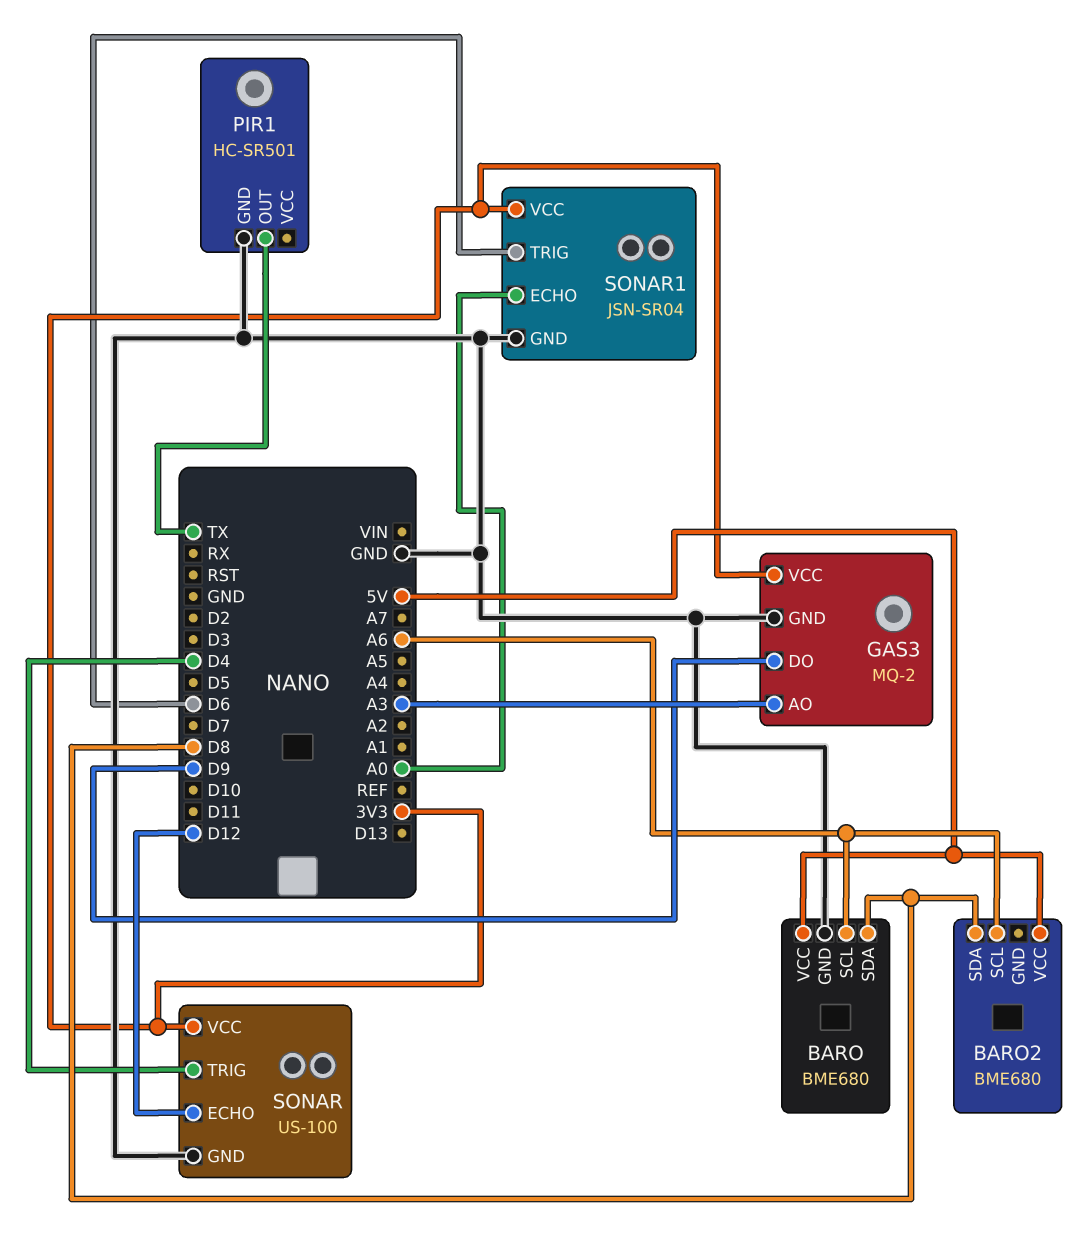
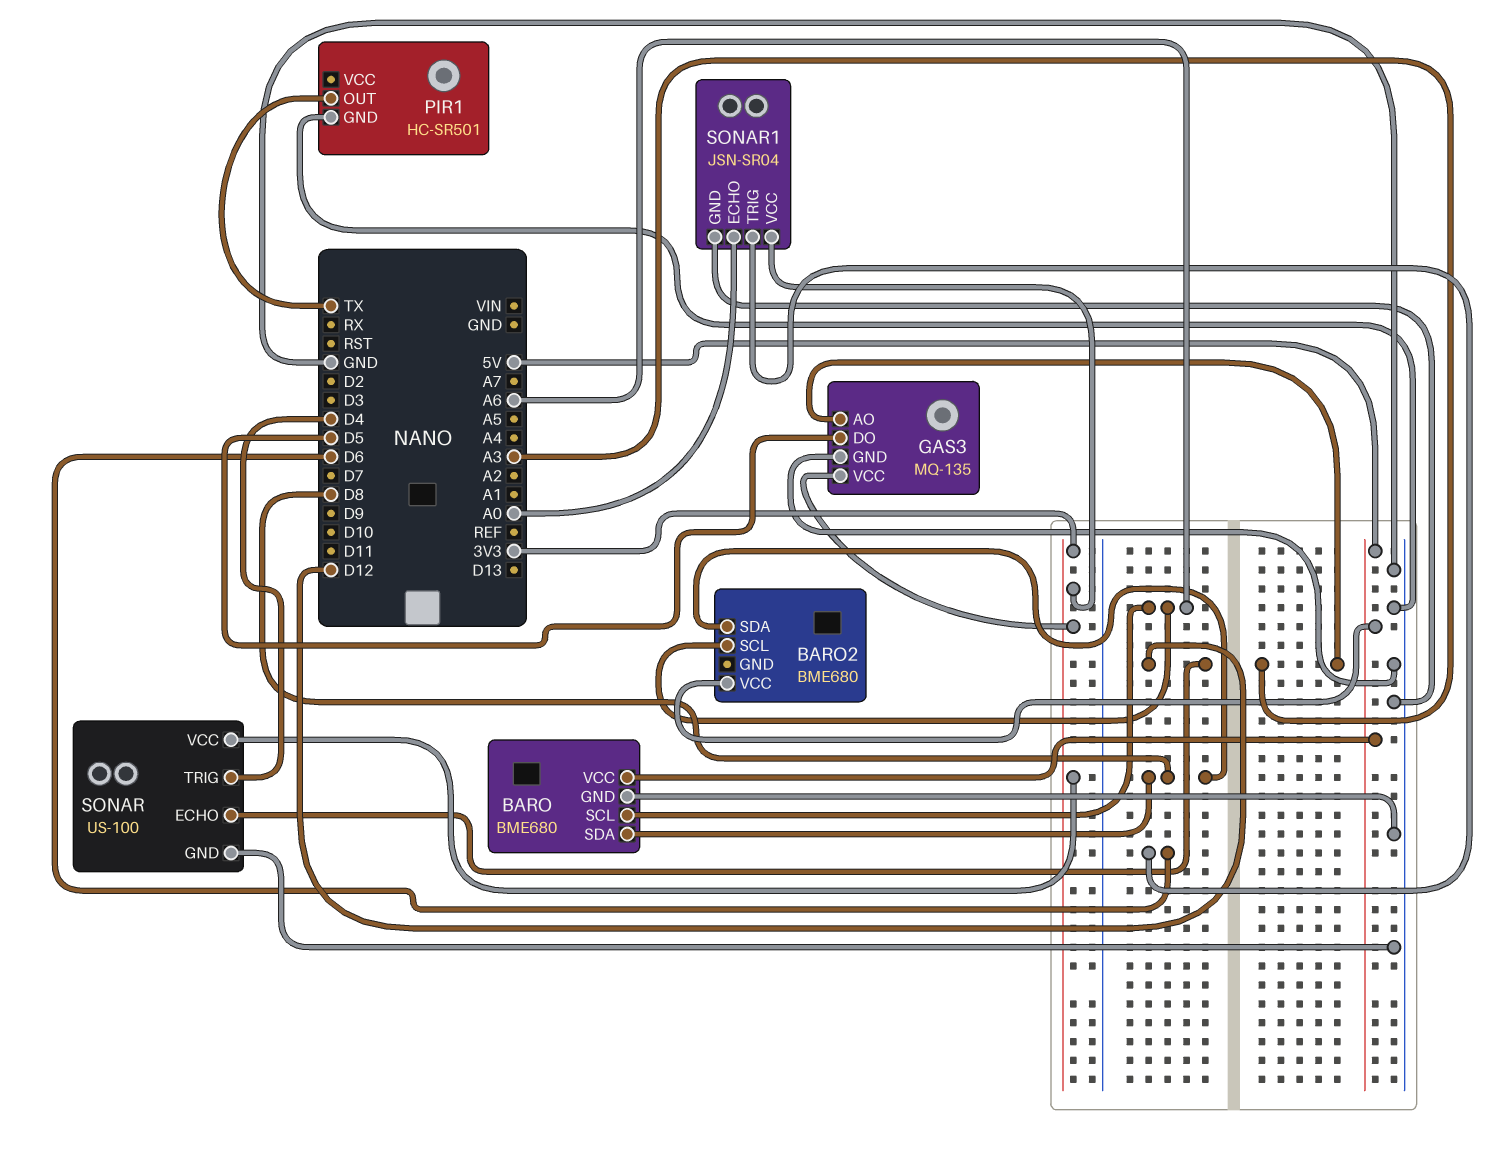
GAS3: MQ-2 -> MQ-135
GAS3 pin DO: D9 -> D5

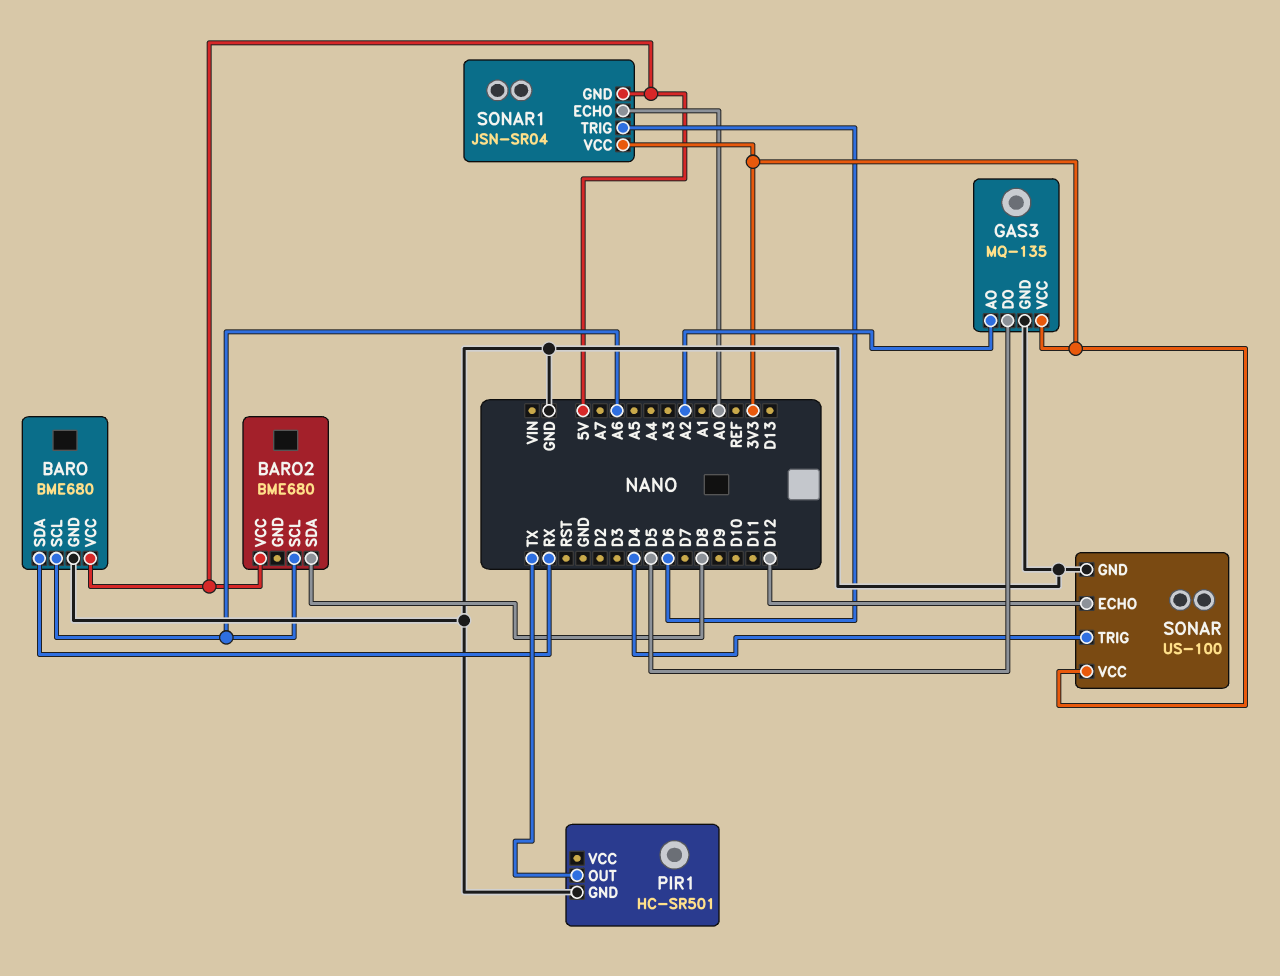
BARO pin SDA: D8 -> RX
GAS3 pin AO: A3 -> A2
SONAR1 pin GND: GND -> 5V

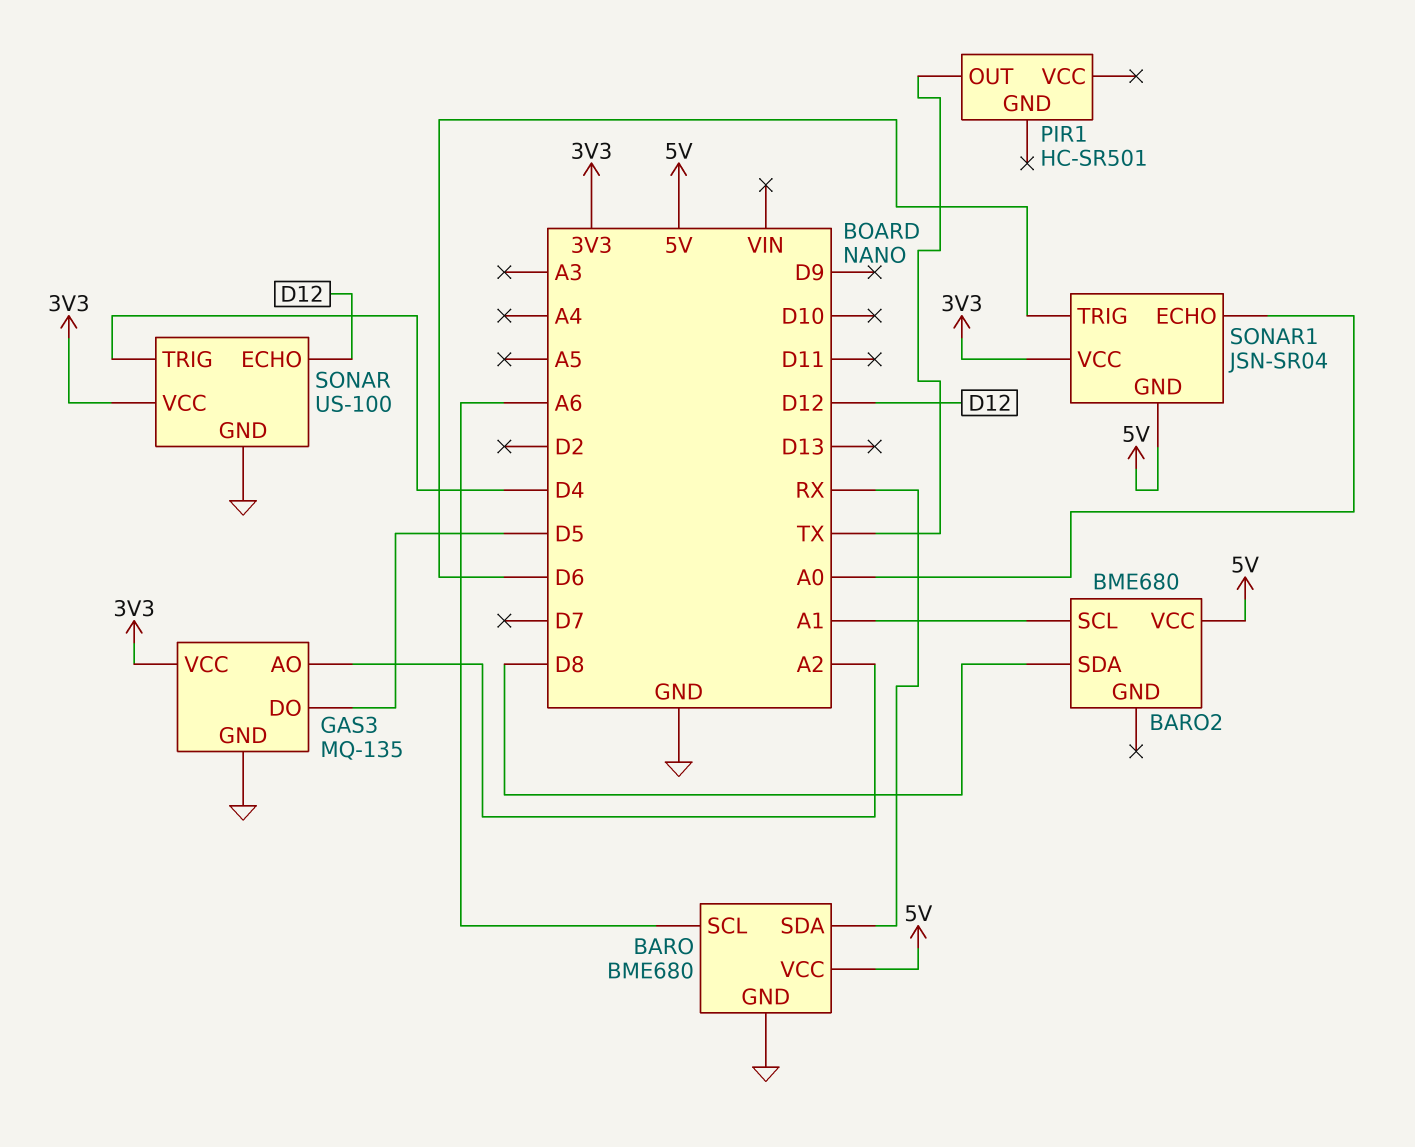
BARO2 pin SCL: A6 -> A1
PIR1 pin GND: GND -> none

